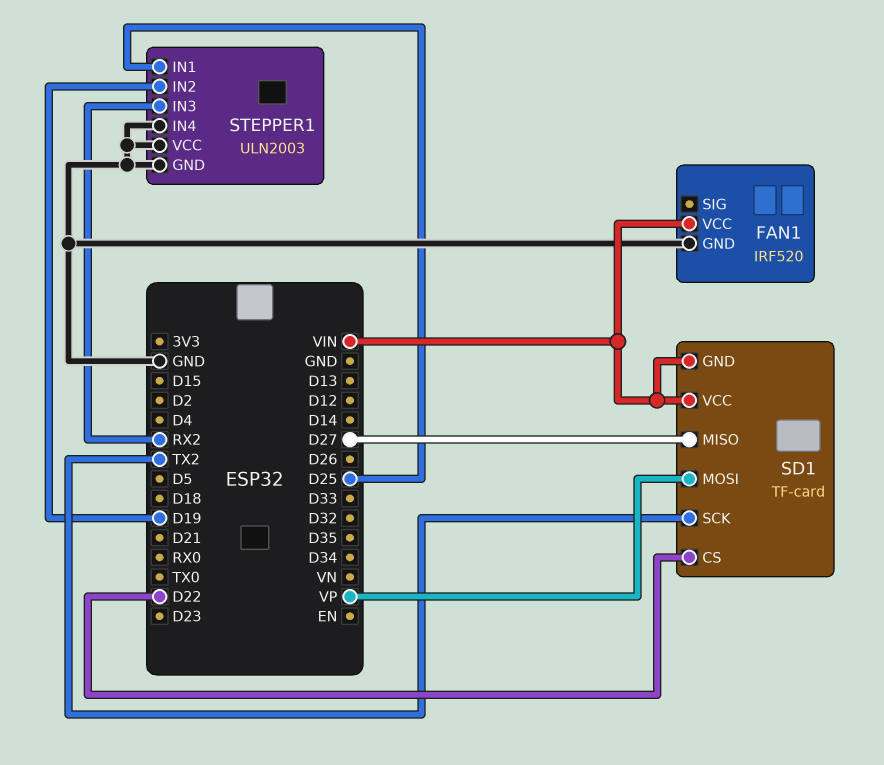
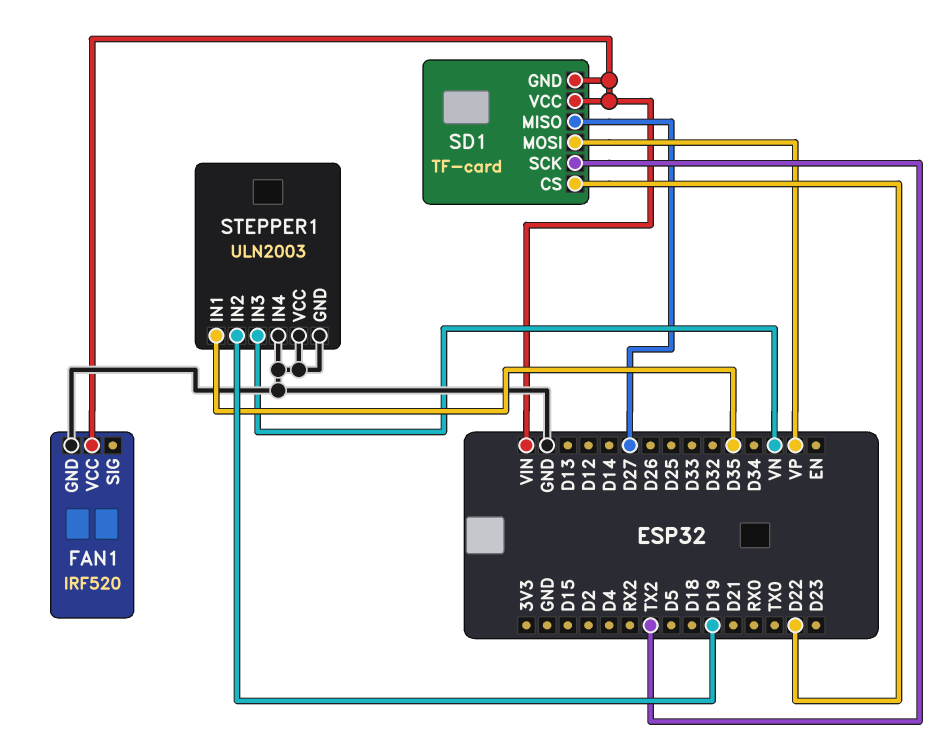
STEPPER1 pin IN1: D25 -> D35
STEPPER1 pin IN3: RX2 -> VN

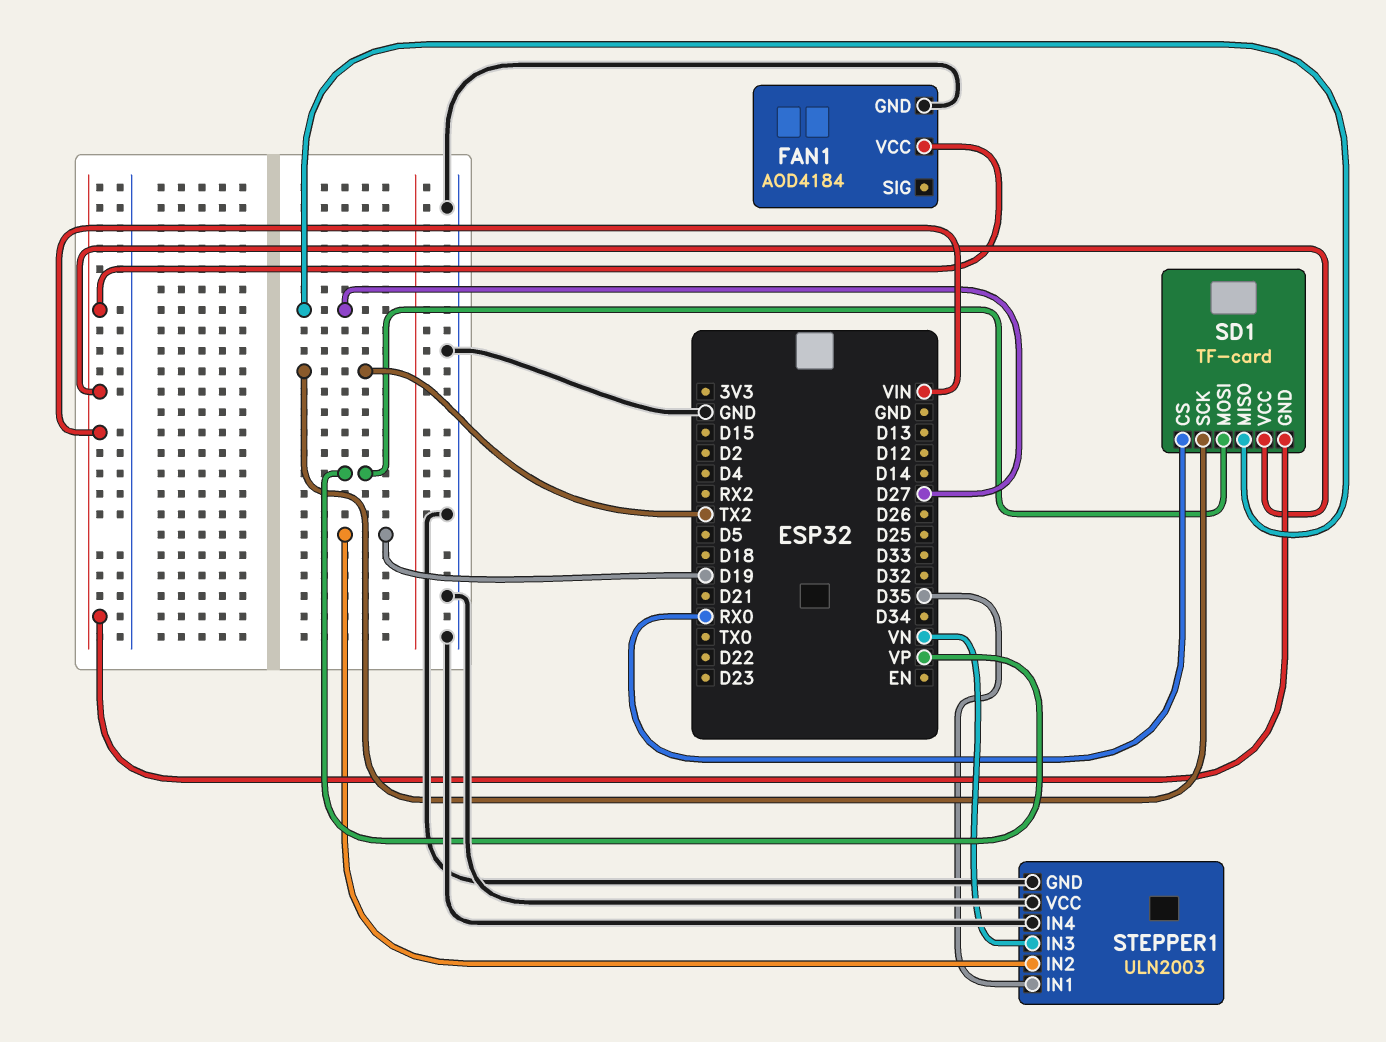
FAN1: IRF520 -> AOD4184
SD1 pin CS: D22 -> RX0

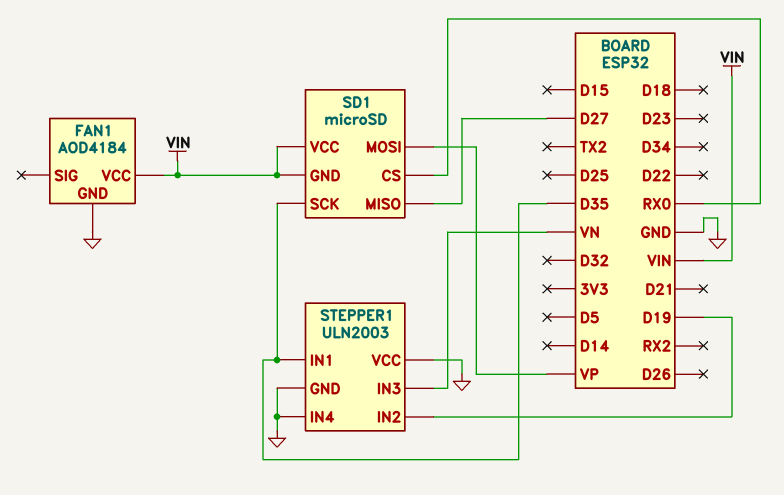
SD1: TF-card -> microSD
SD1 pin SCK: TX2 -> D35

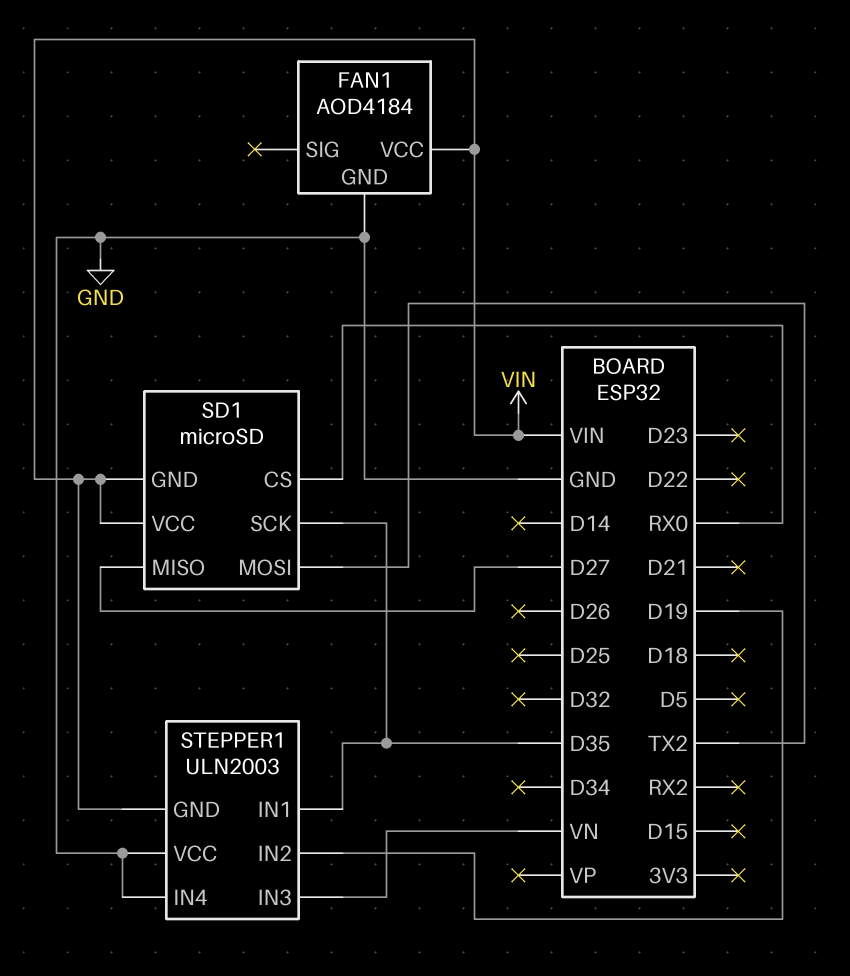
SD1 pin MOSI: VP -> TX2
STEPPER1 pin GND: GND -> VIN

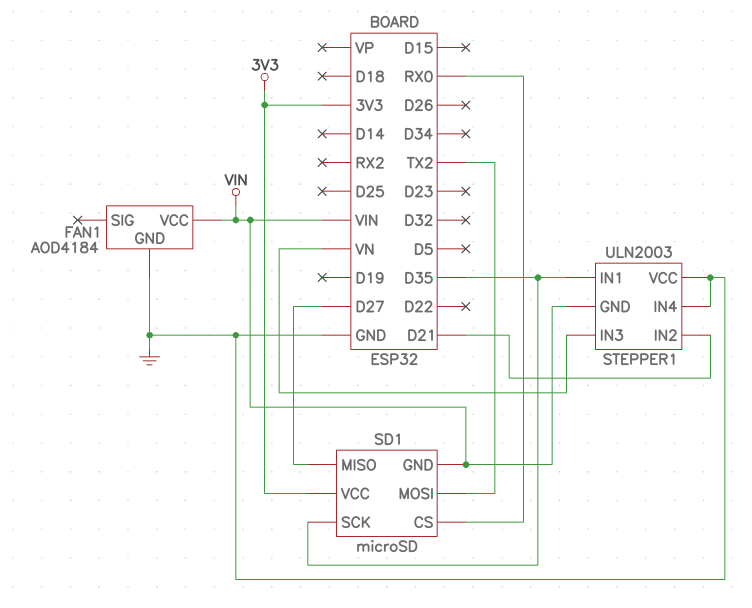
SD1 pin VCC: VIN -> 3V3
STEPPER1 pin IN2: D19 -> D21

